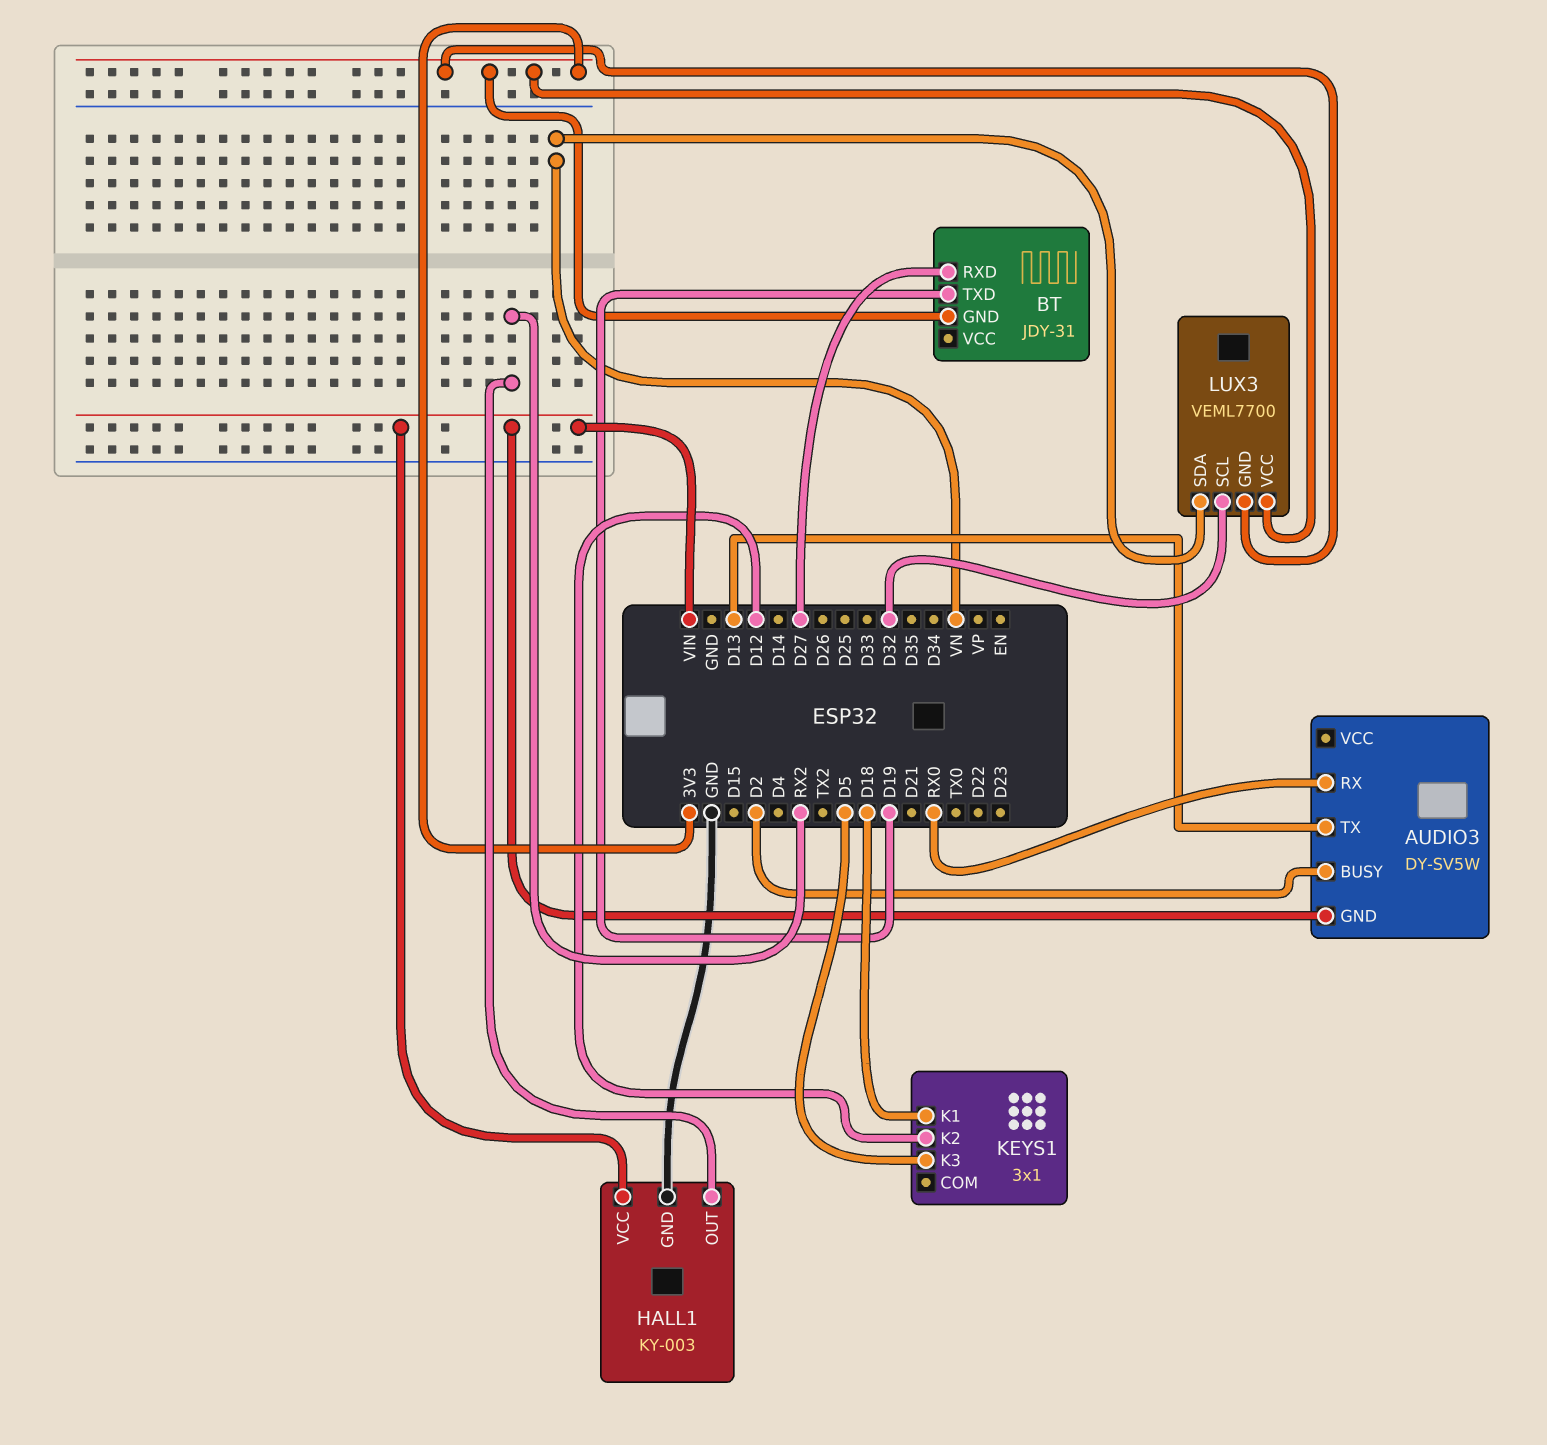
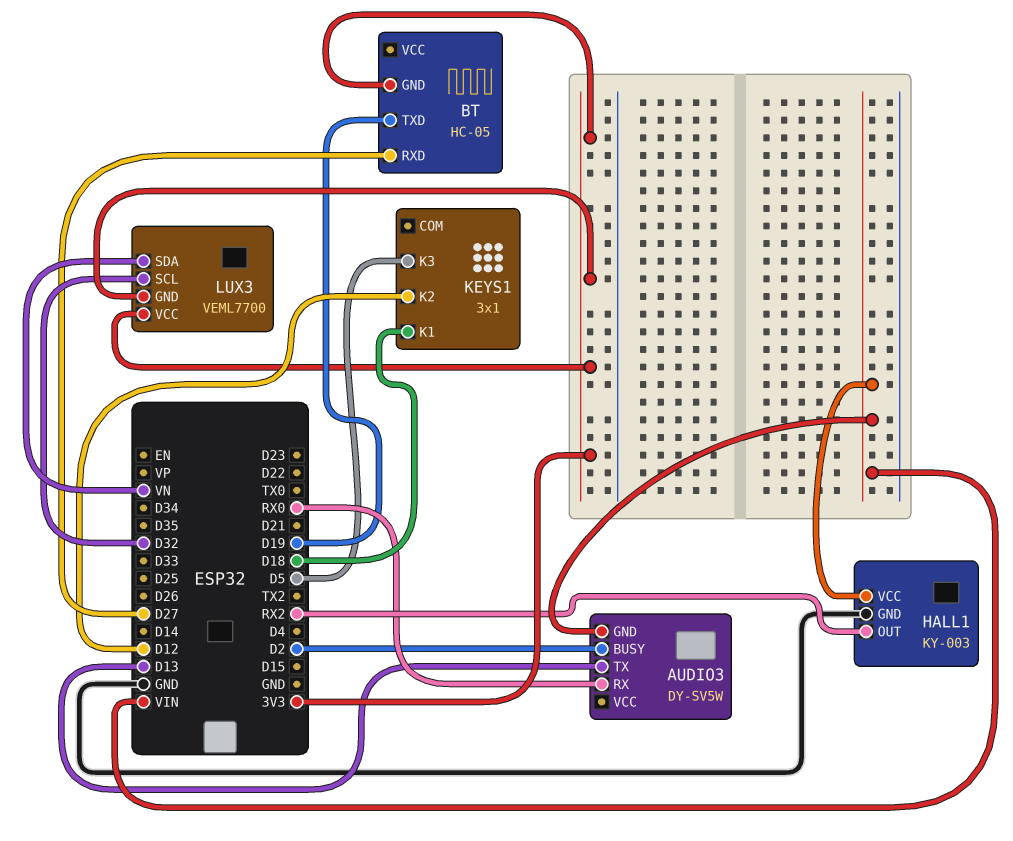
BT: JDY-31 -> HC-05

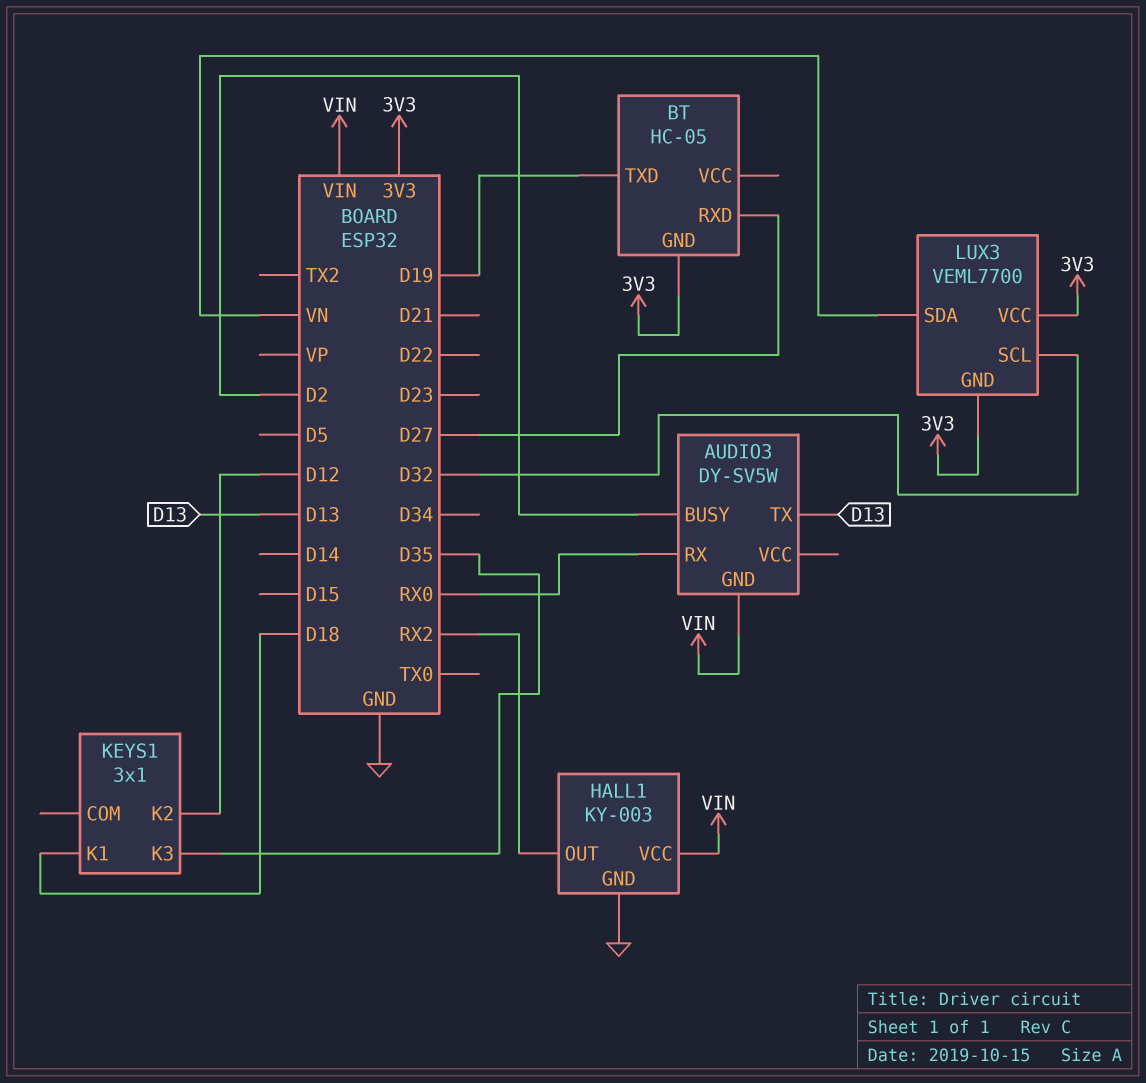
KEYS1 pin K3: D5 -> D35

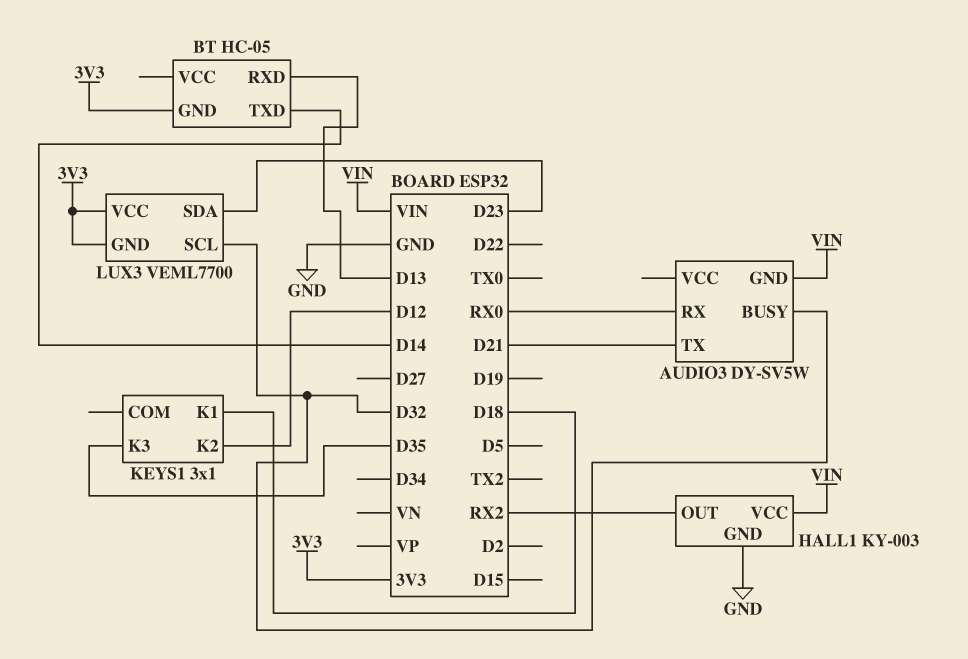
AUDIO3 pin BUSY: D2 -> D32
AUDIO3 pin TX: D13 -> D21
BT pin RXD: D27 -> D13
BT pin TXD: D19 -> D14
LUX3 pin SDA: VN -> D23

